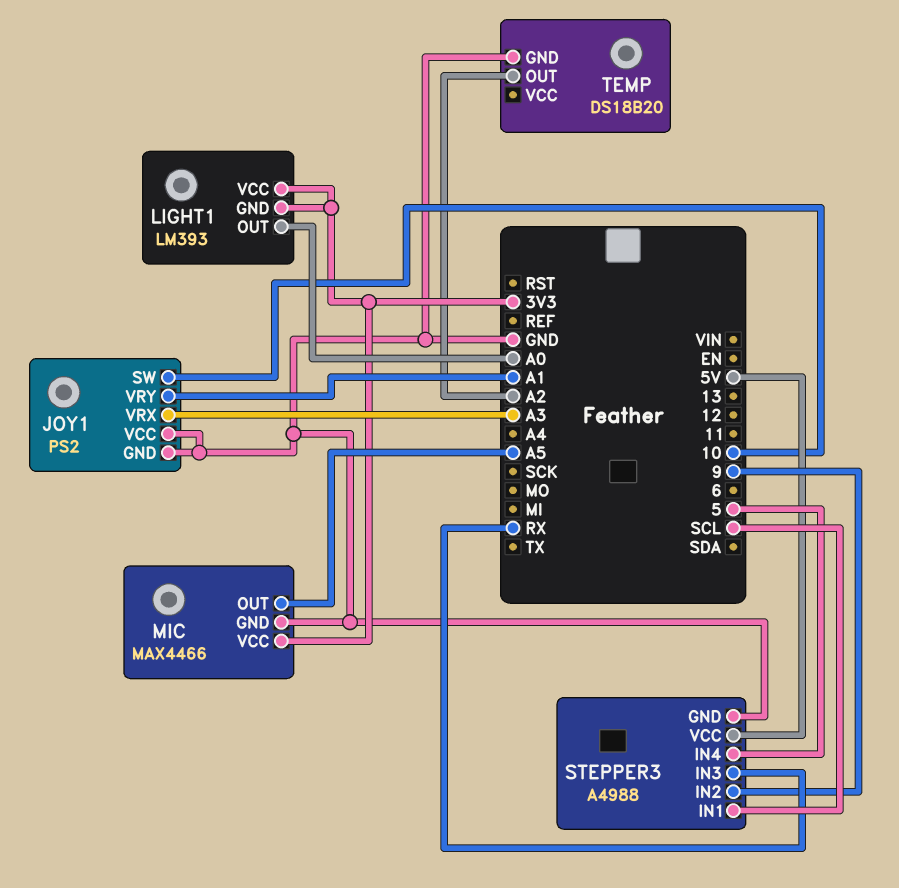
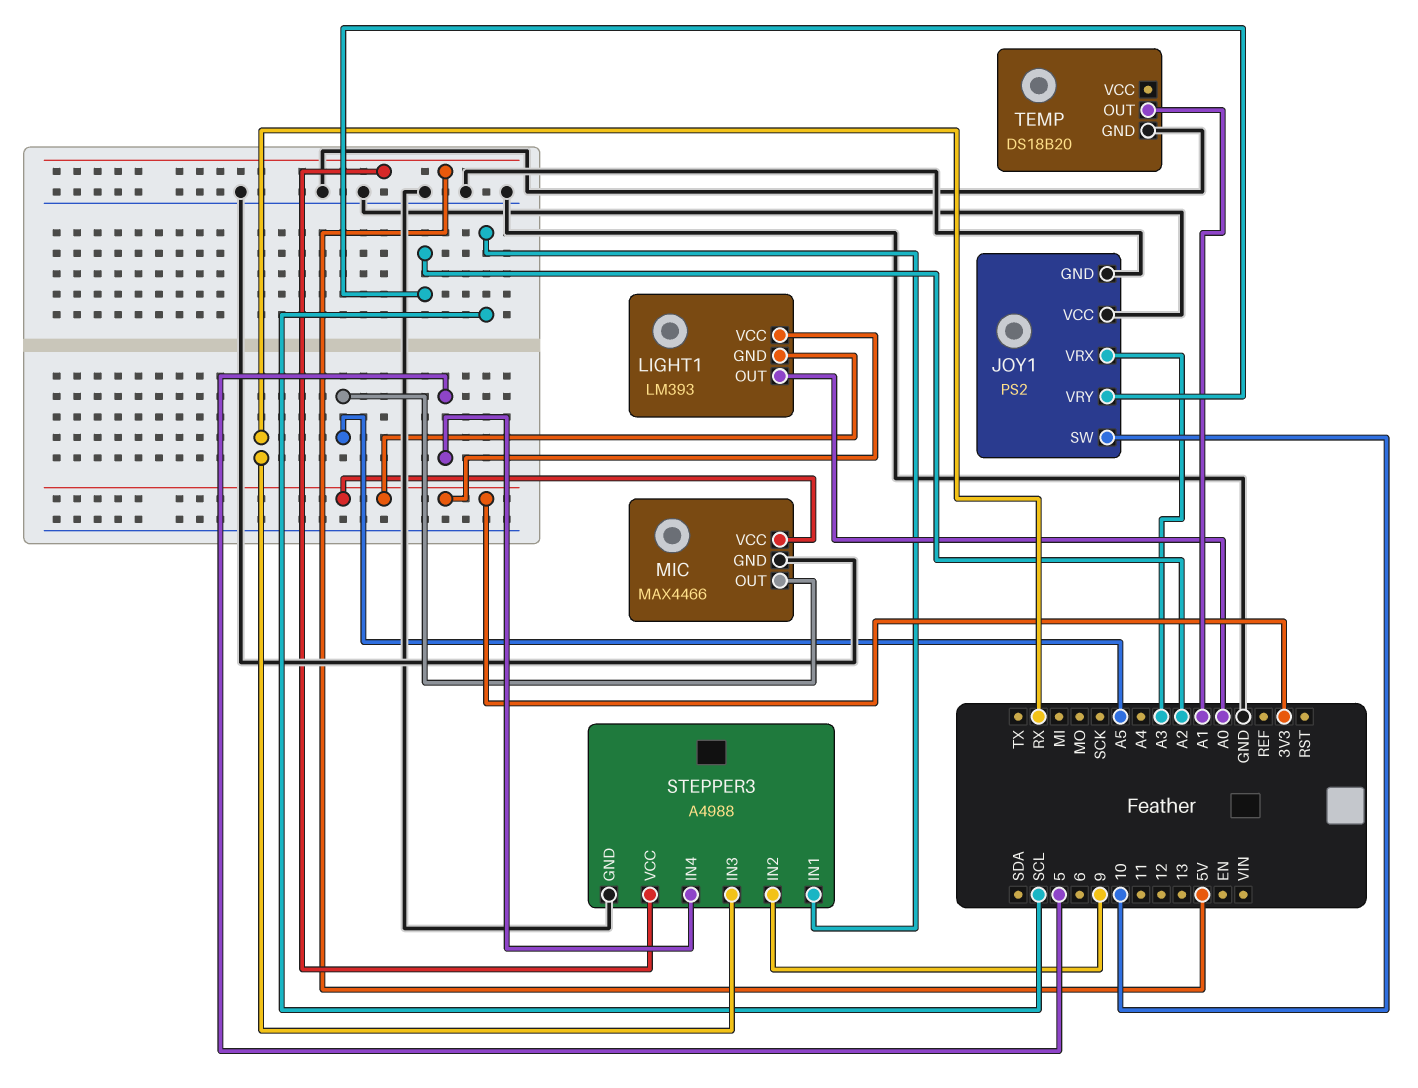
JOY1 pin VRY: A1 -> A2
TEMP pin OUT: A2 -> A1

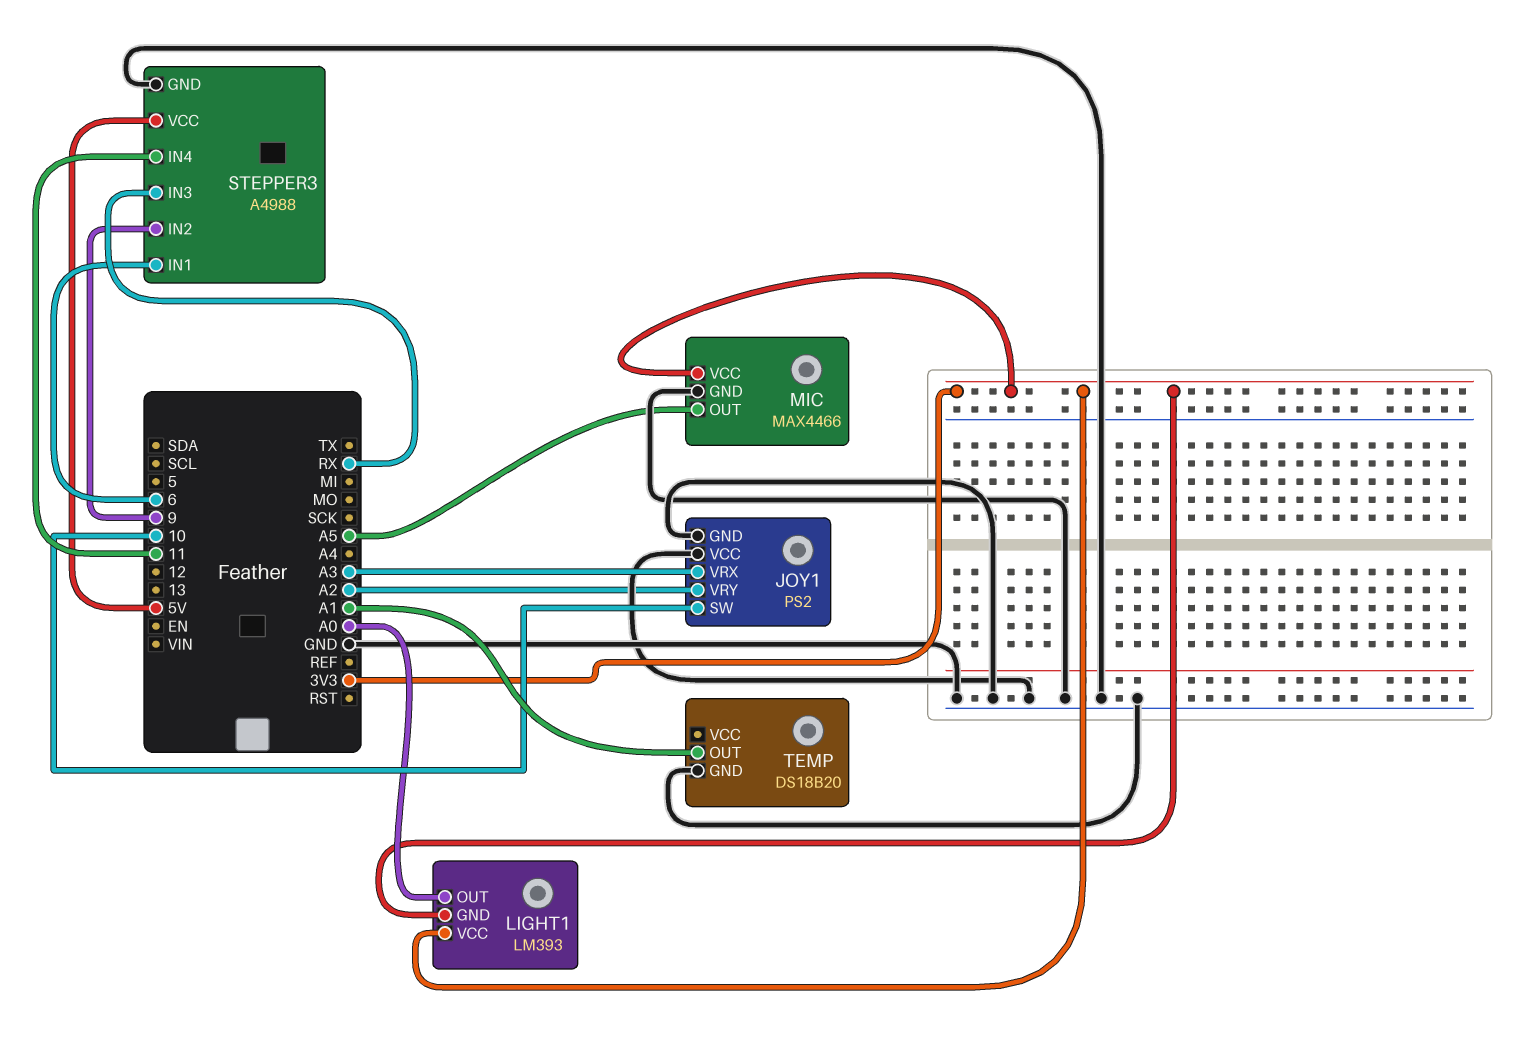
STEPPER3 pin IN1: SCL -> 6
STEPPER3 pin IN4: 5 -> 11

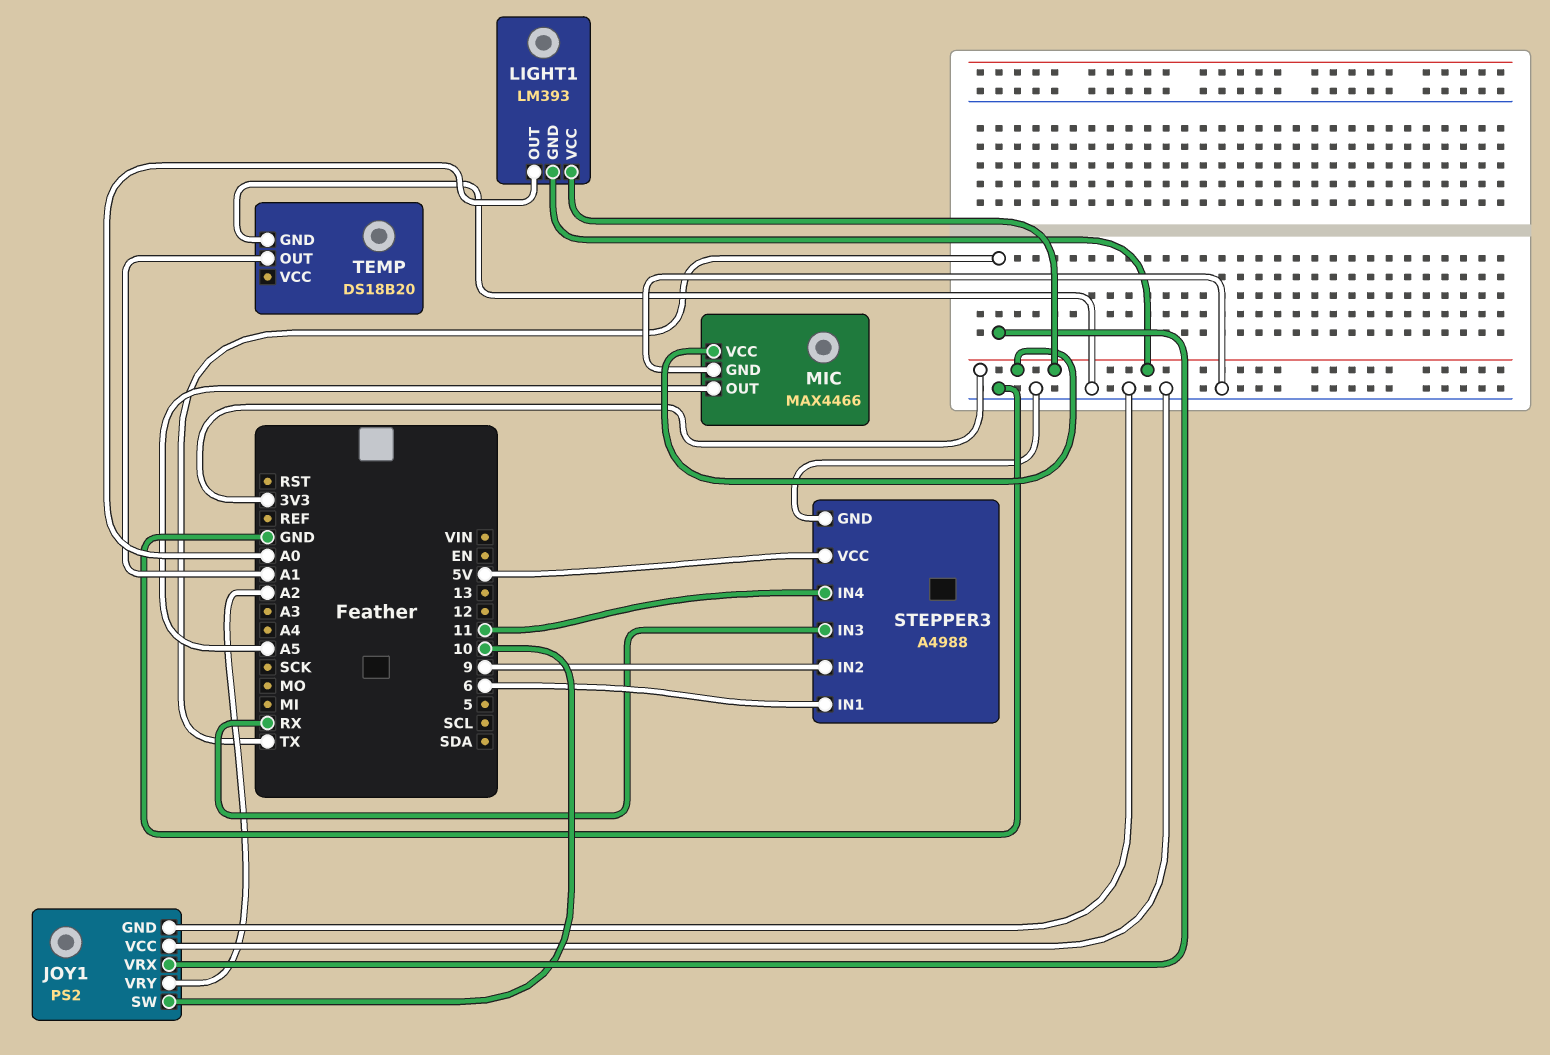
JOY1 pin VRX: A3 -> TX

